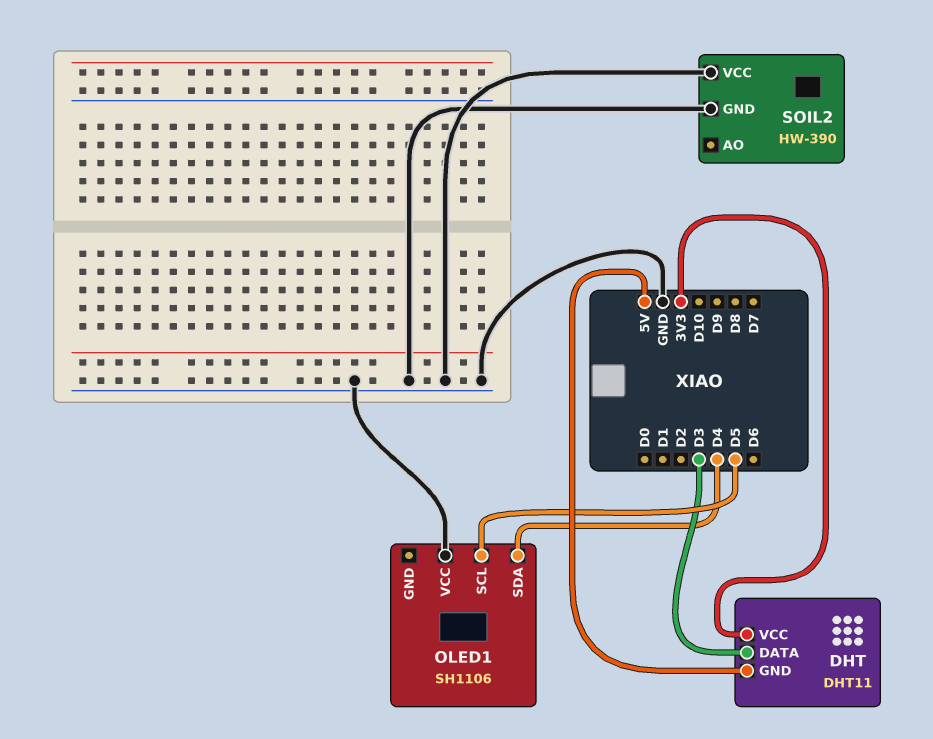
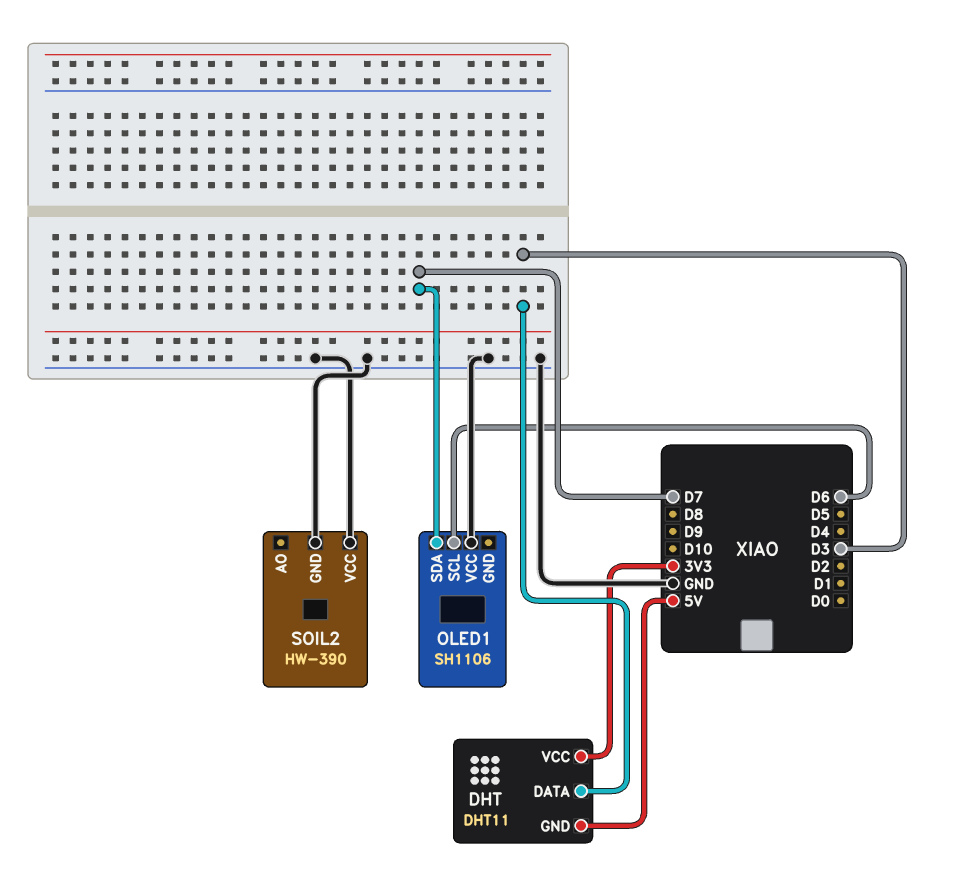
OLED1 pin SCL: D5 -> D6
OLED1 pin SDA: D4 -> D7

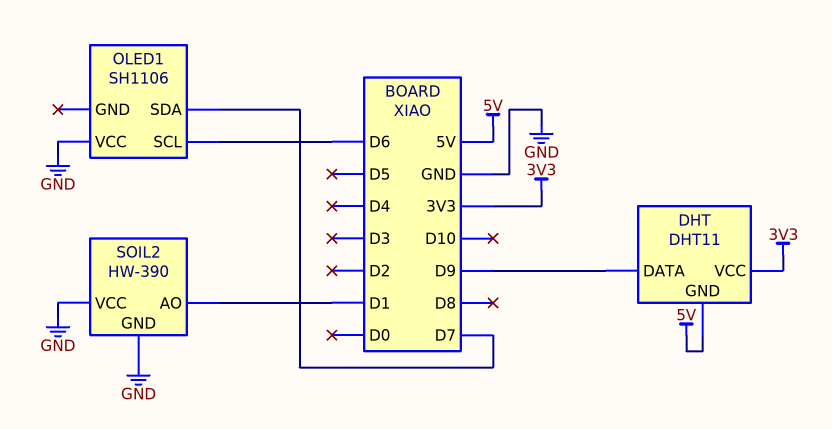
DHT pin DATA: D3 -> D9
SOIL2 pin AO: none -> D1

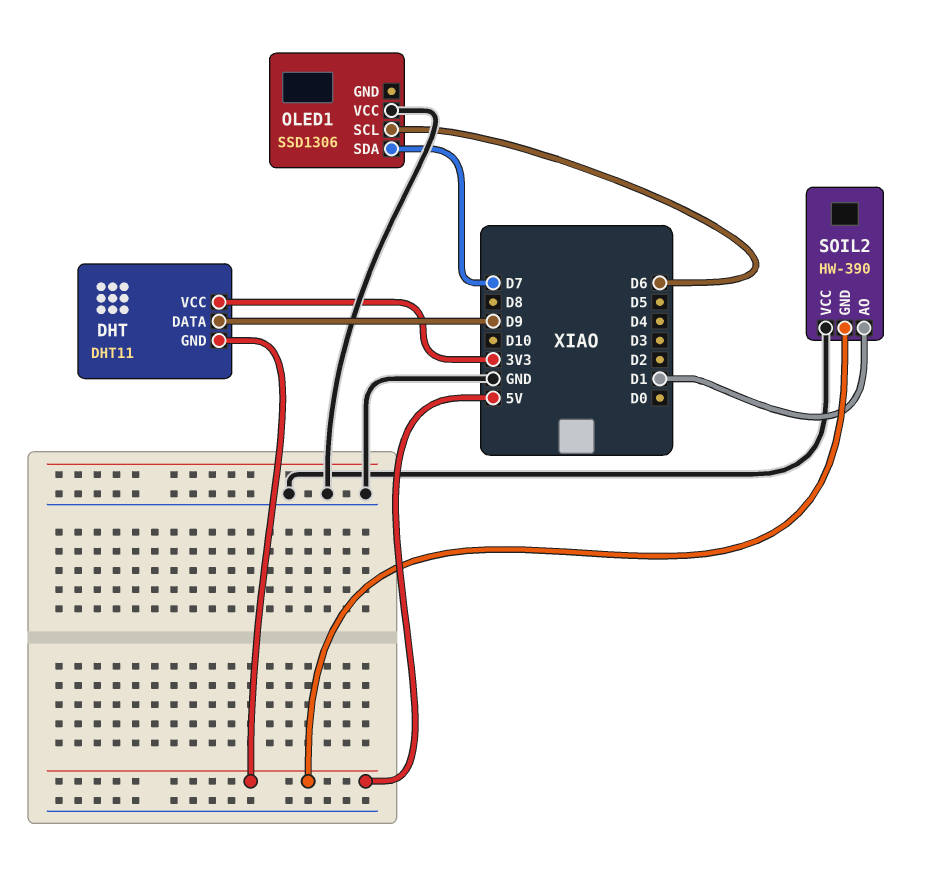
OLED1: SH1106 -> SSD1306
SOIL2 pin GND: GND -> 5V

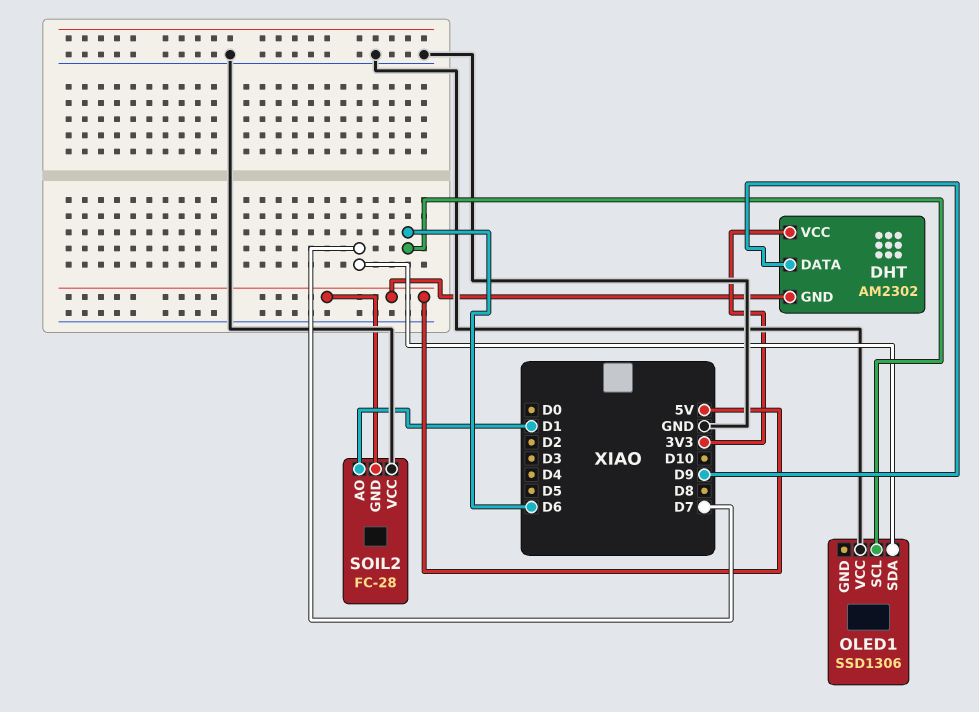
DHT: DHT11 -> AM2302
SOIL2: HW-390 -> FC-28

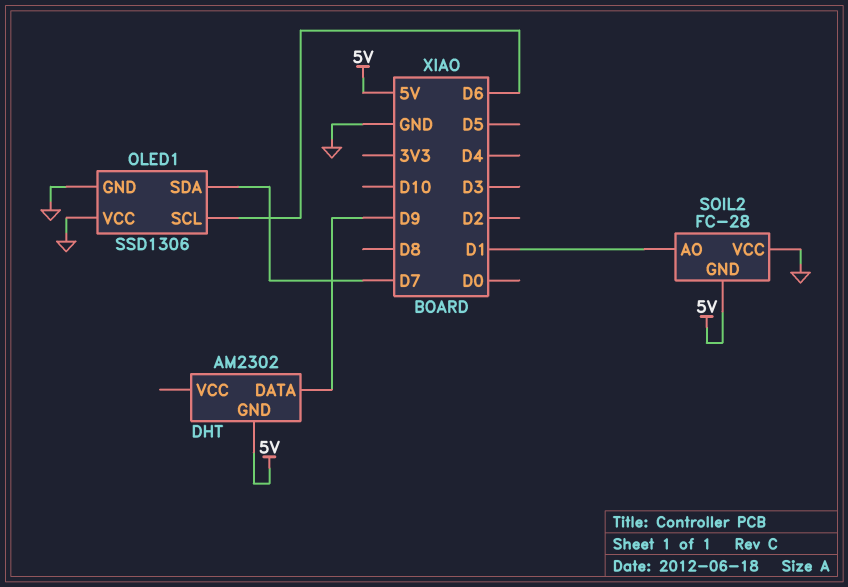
DHT pin VCC: 3V3 -> none
OLED1 pin GND: none -> GND

